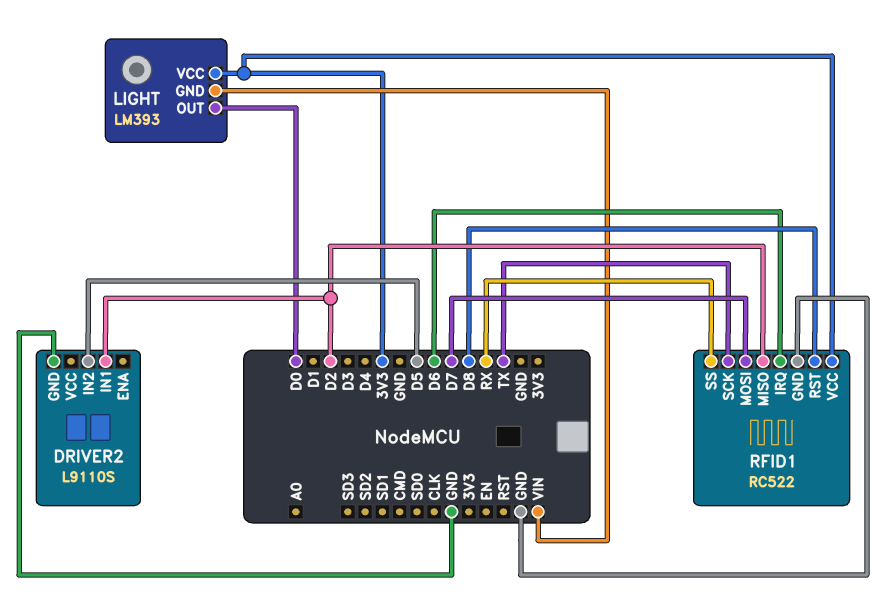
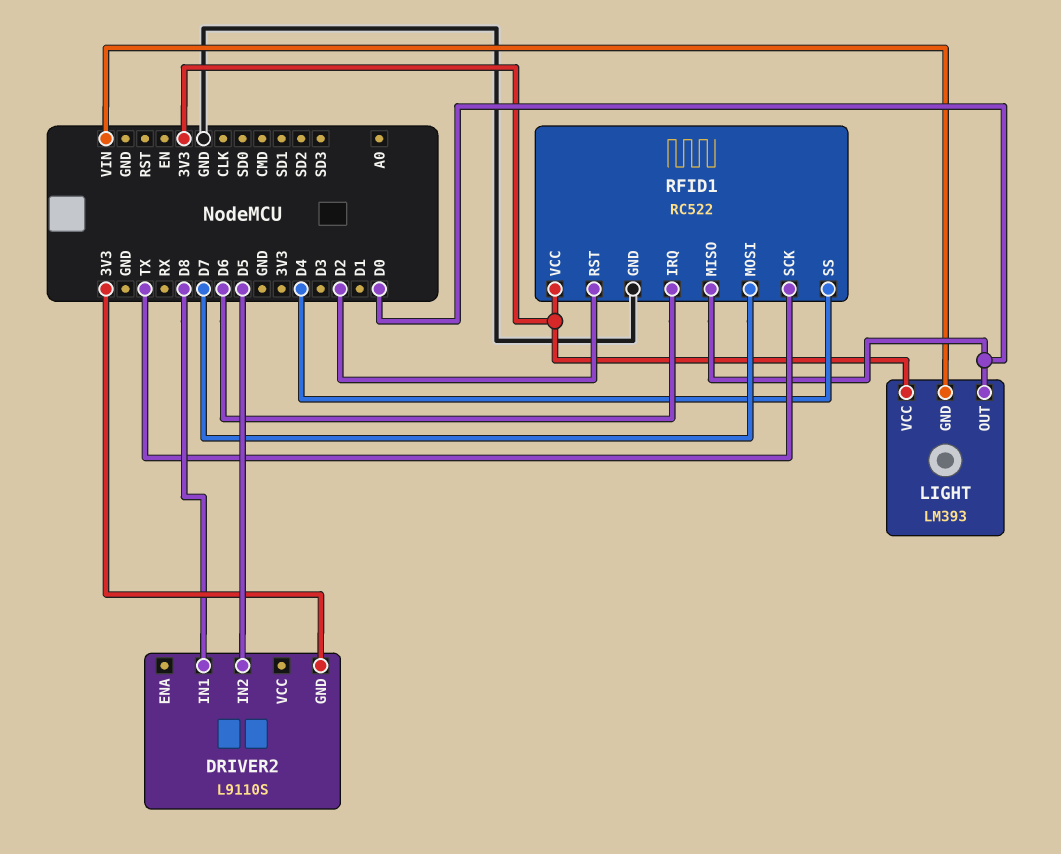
DRIVER2 pin GND: GND -> 3V3
DRIVER2 pin IN1: D2 -> D8
RFID1 pin MISO: D2 -> D0
RFID1 pin RST: D8 -> D2
RFID1 pin SS: RX -> D4

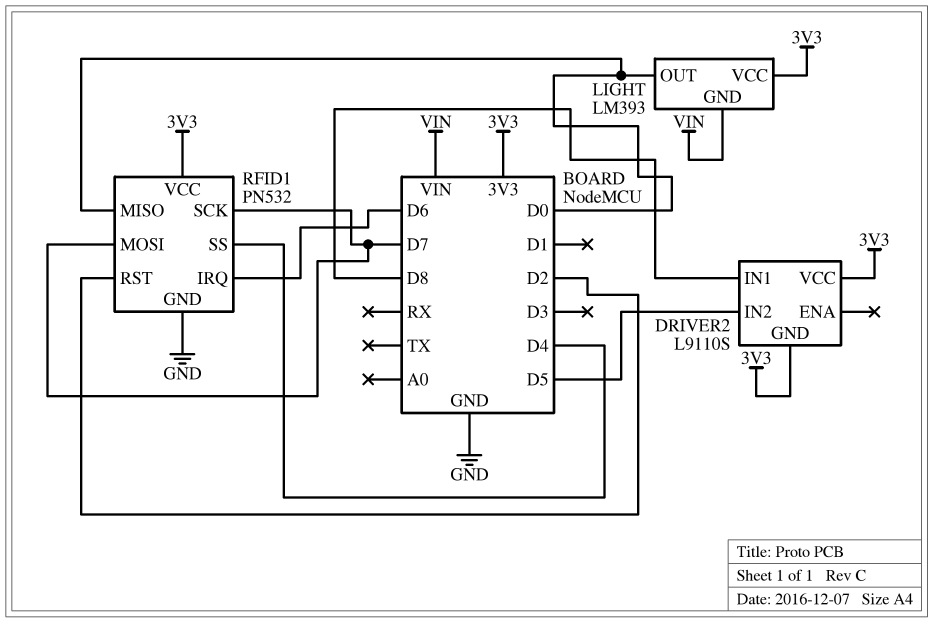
DRIVER2 pin VCC: none -> 3V3
RFID1: RC522 -> PN532
RFID1 pin SCK: TX -> D7

